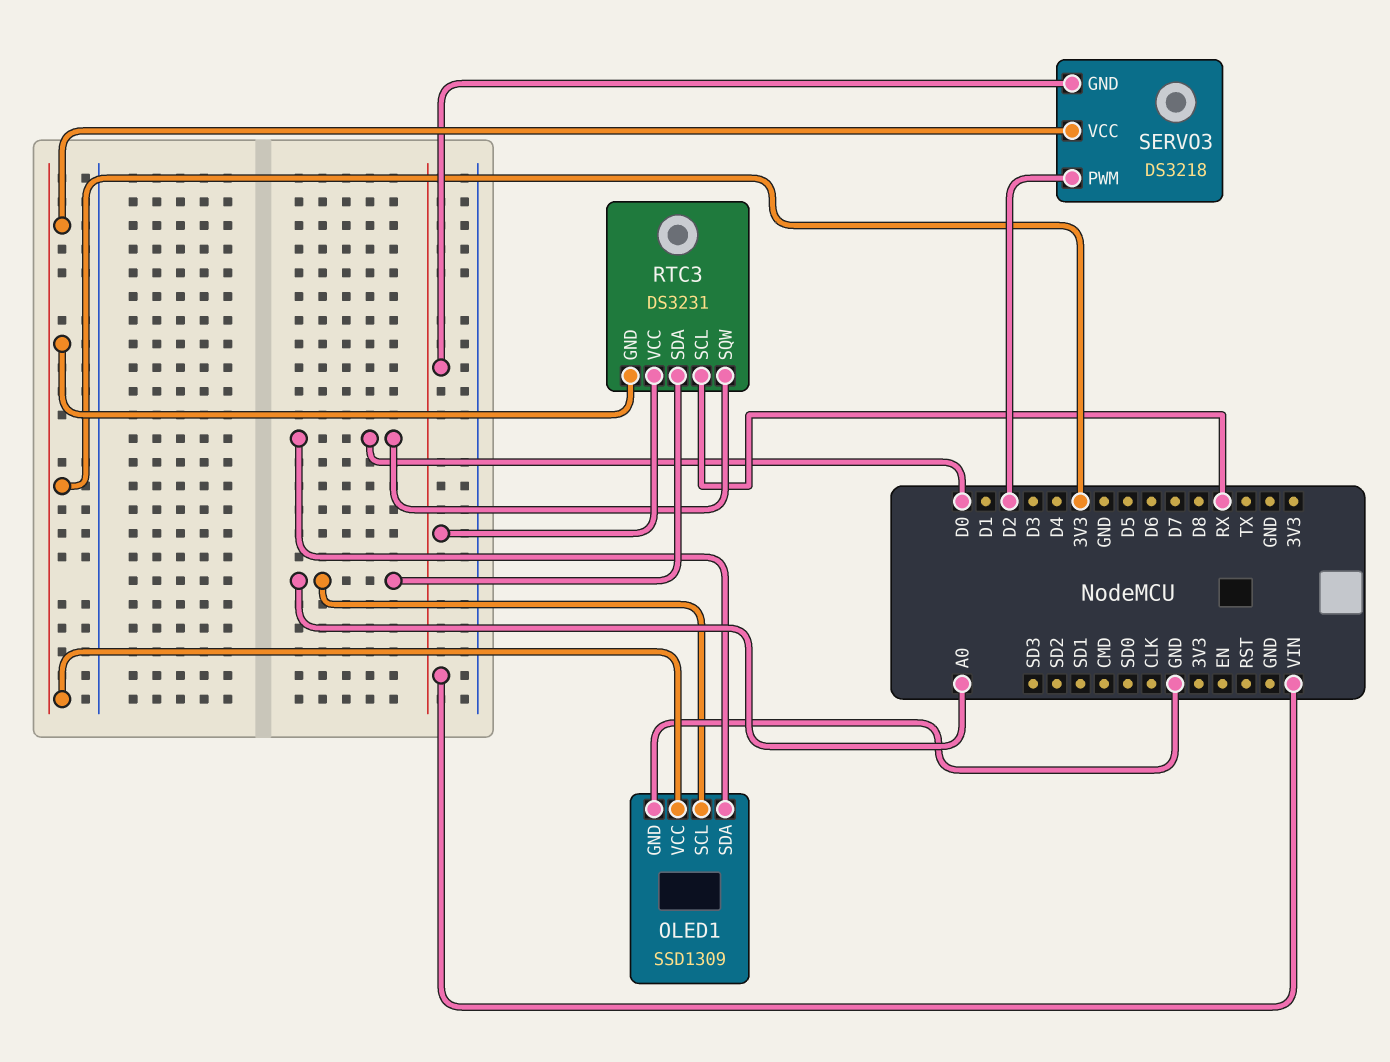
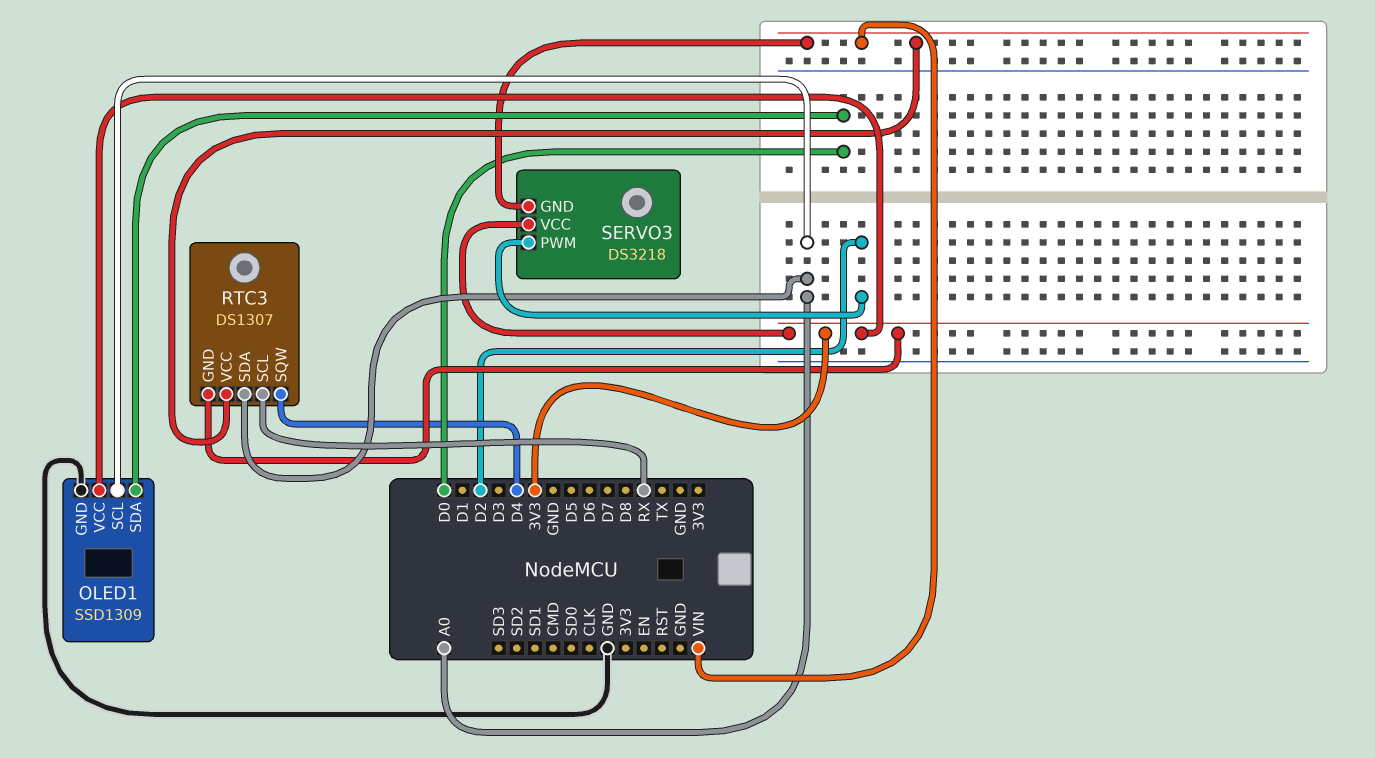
RTC3: DS3231 -> DS1307
RTC3 pin SQW: D0 -> D4

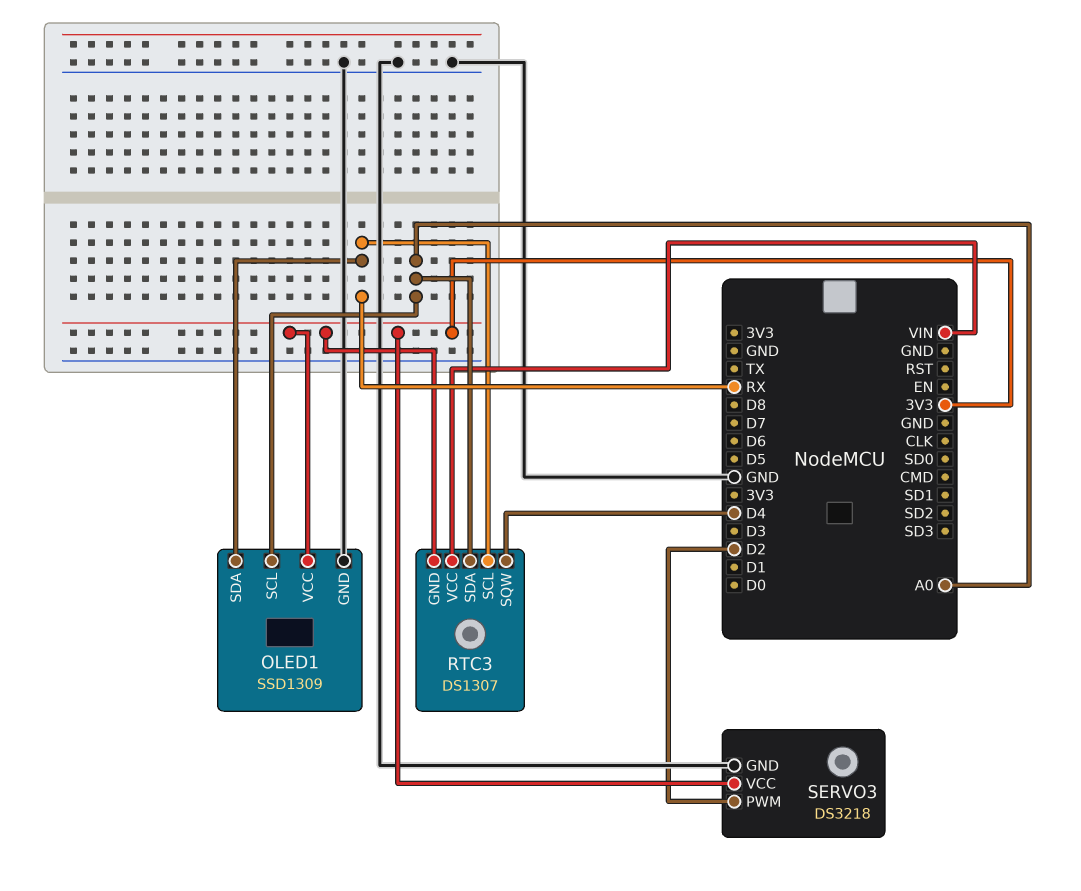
OLED1 pin SDA: D0 -> RX
SERVO3 pin GND: VIN -> GND

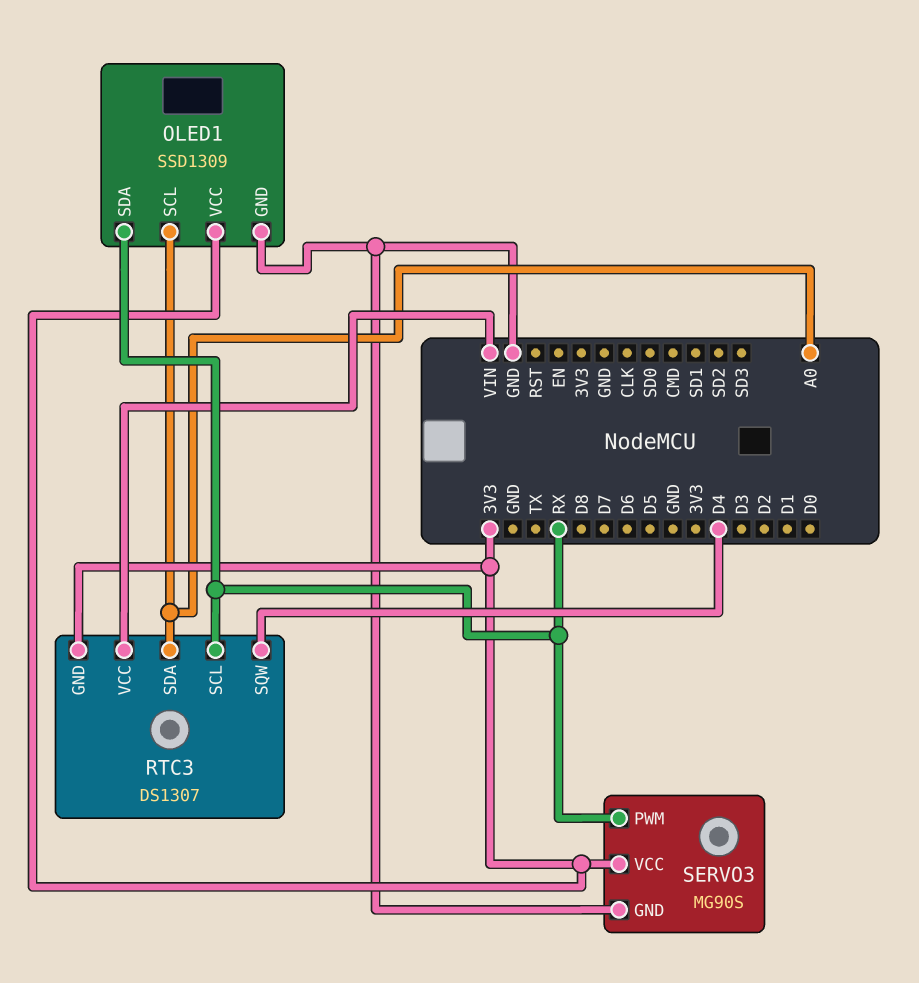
SERVO3: DS3218 -> MG90S
SERVO3 pin PWM: D2 -> RX

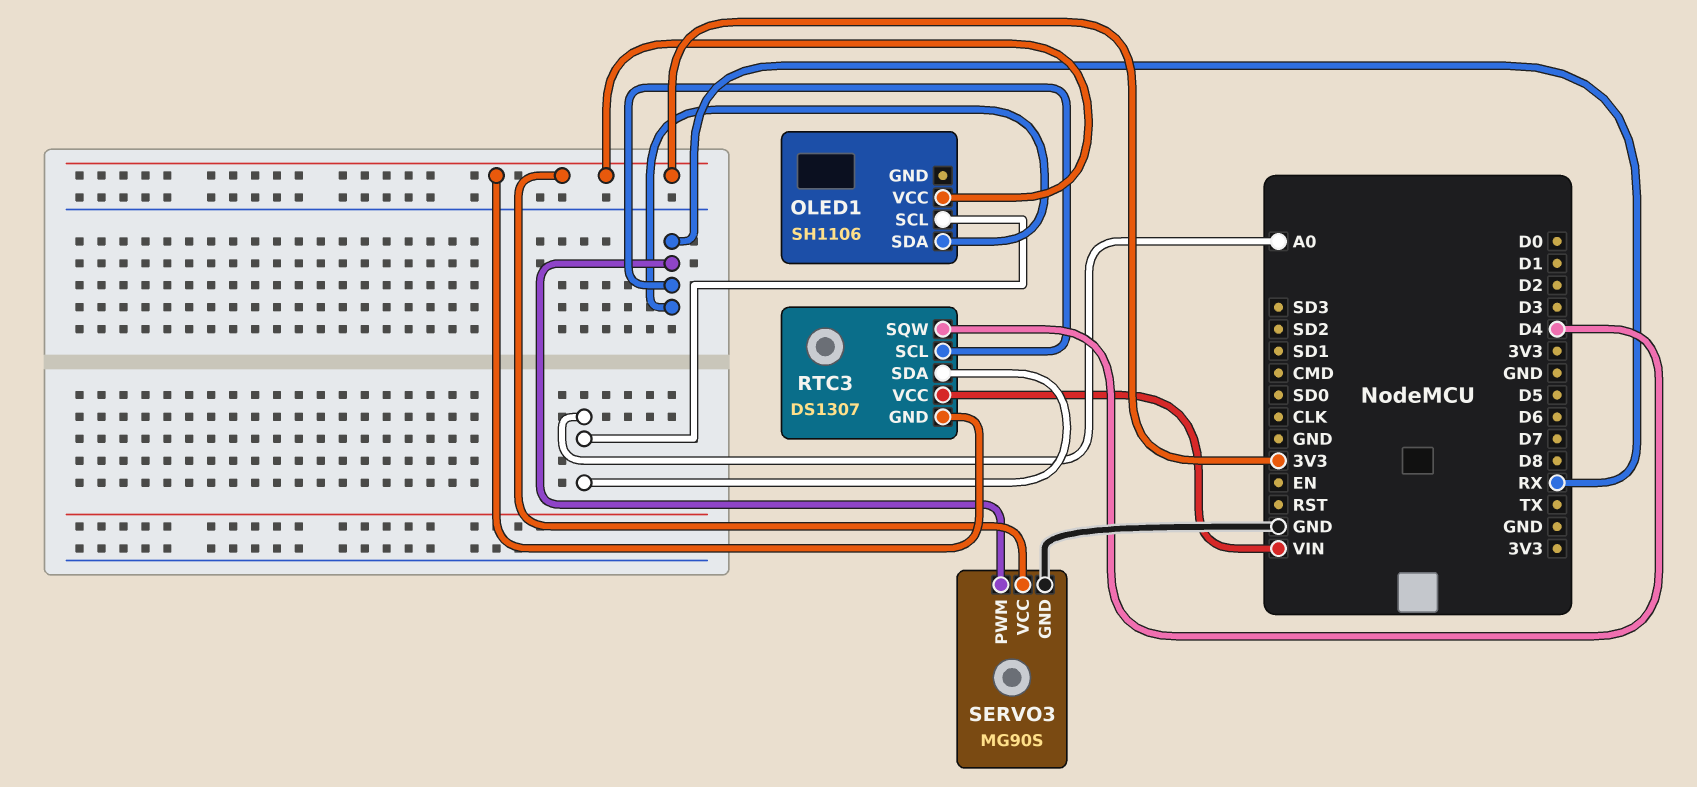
OLED1: SSD1309 -> SH1106
OLED1 pin GND: GND -> none

